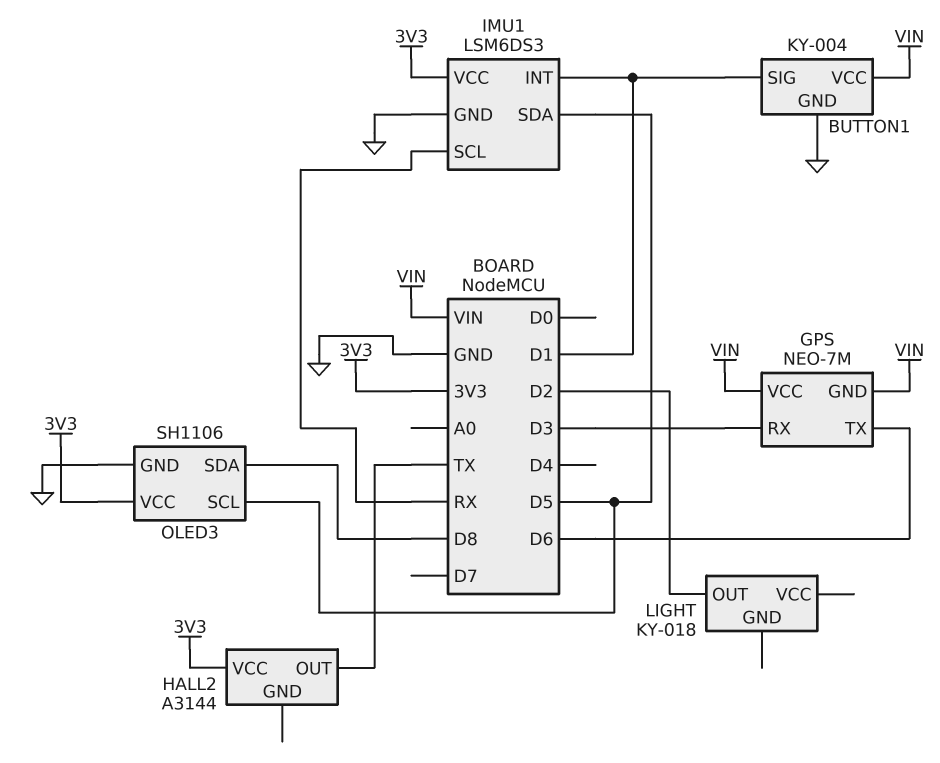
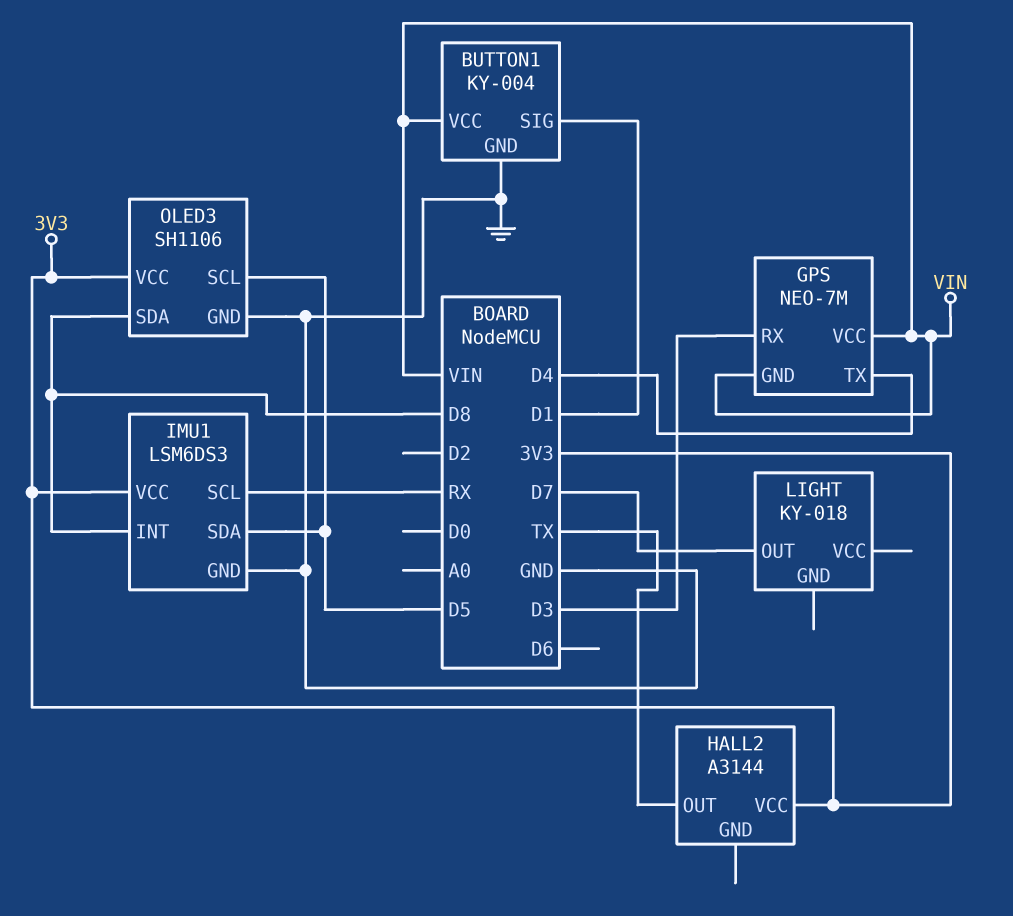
GPS pin TX: D6 -> D4
IMU1 pin INT: D1 -> D8
LIGHT pin OUT: D2 -> D7

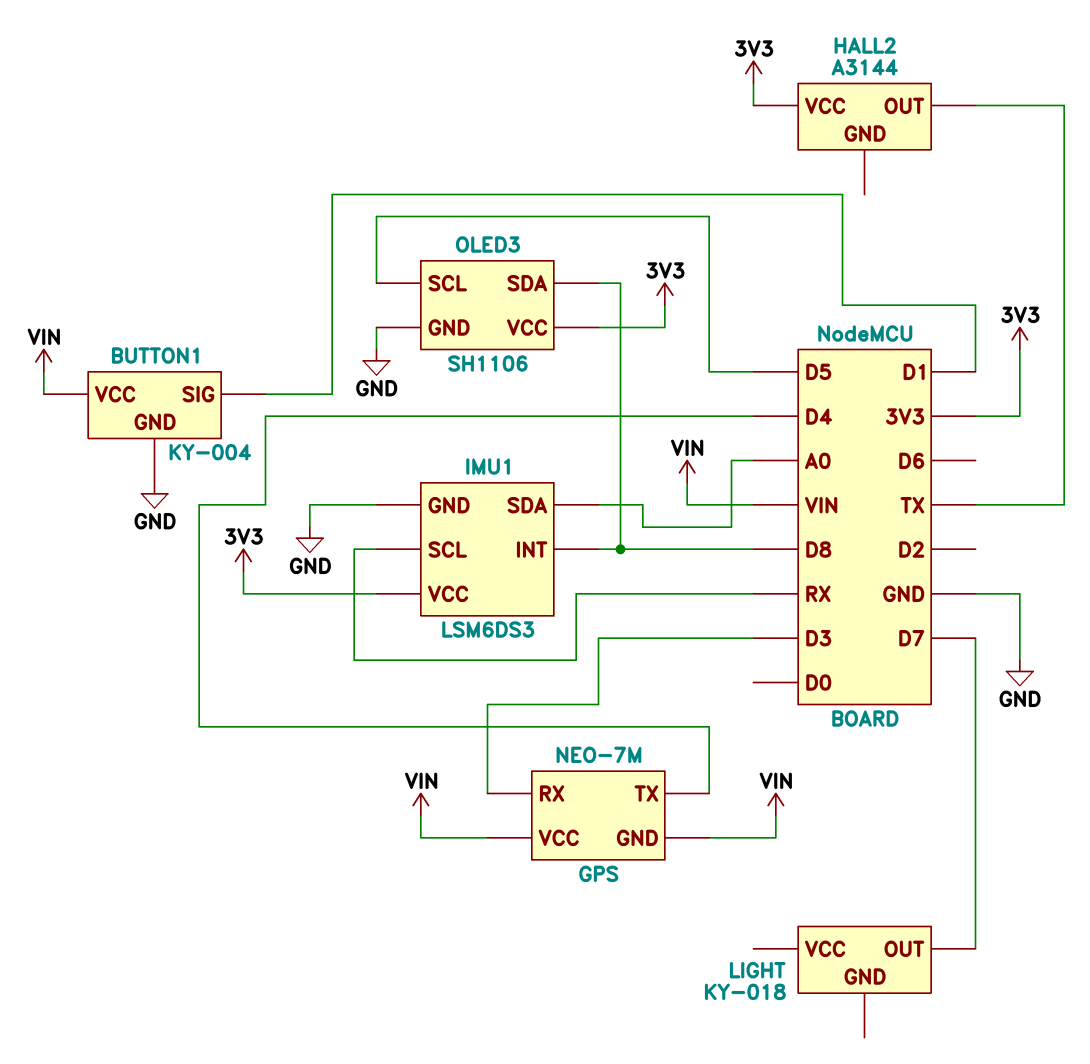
IMU1 pin SDA: D5 -> A0

